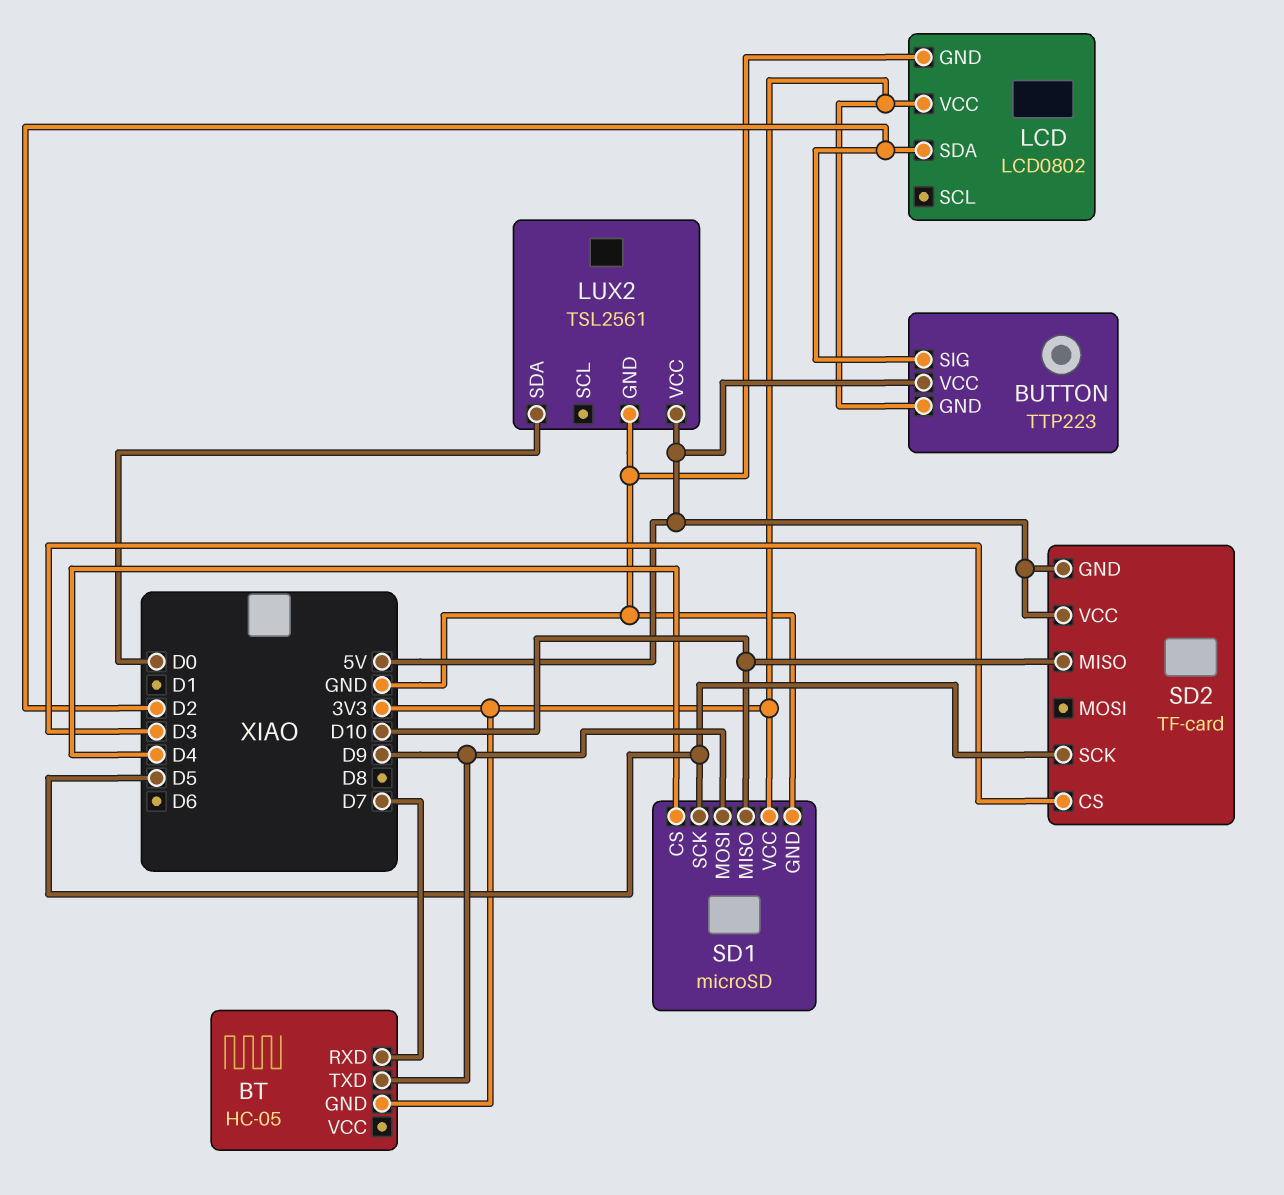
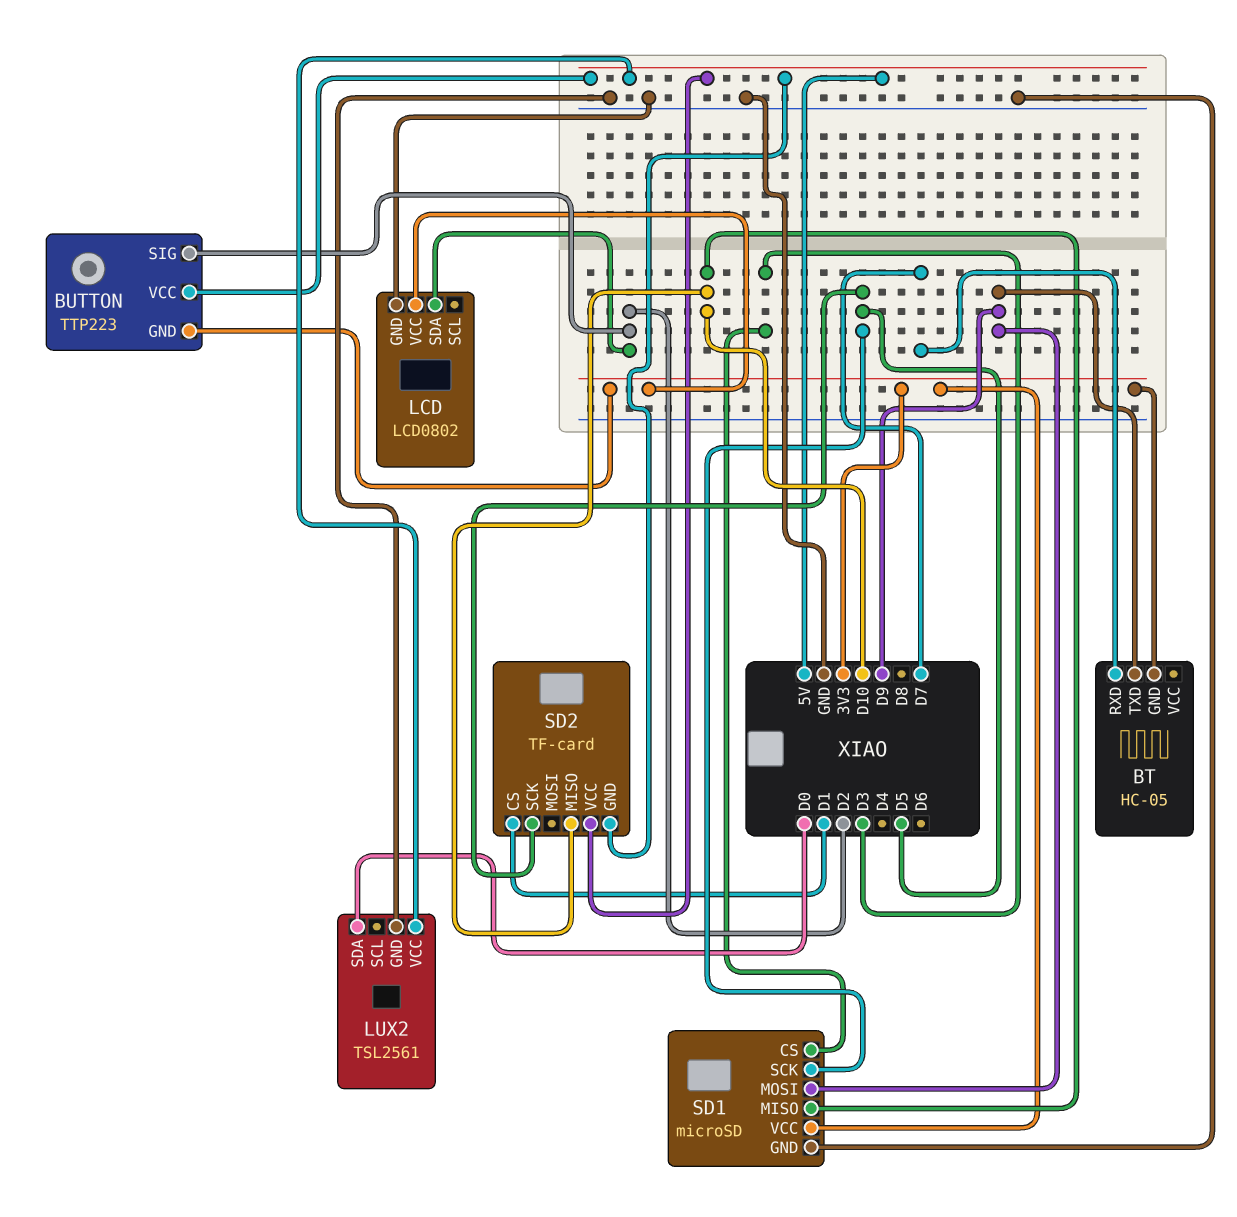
SD1 pin CS: D4 -> D3
SD2 pin CS: D3 -> D1

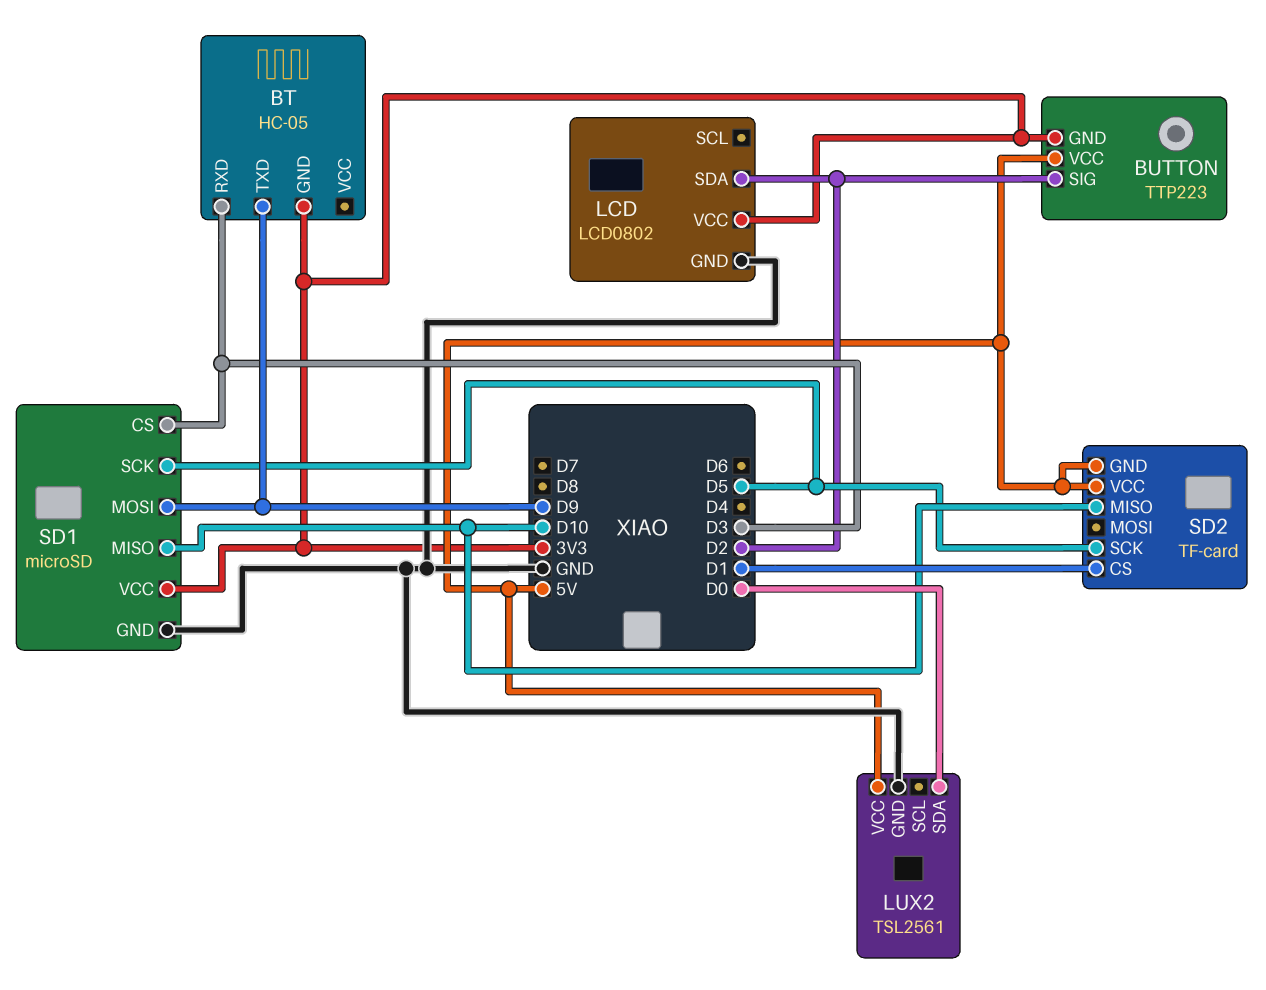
BT pin RXD: D7 -> D3

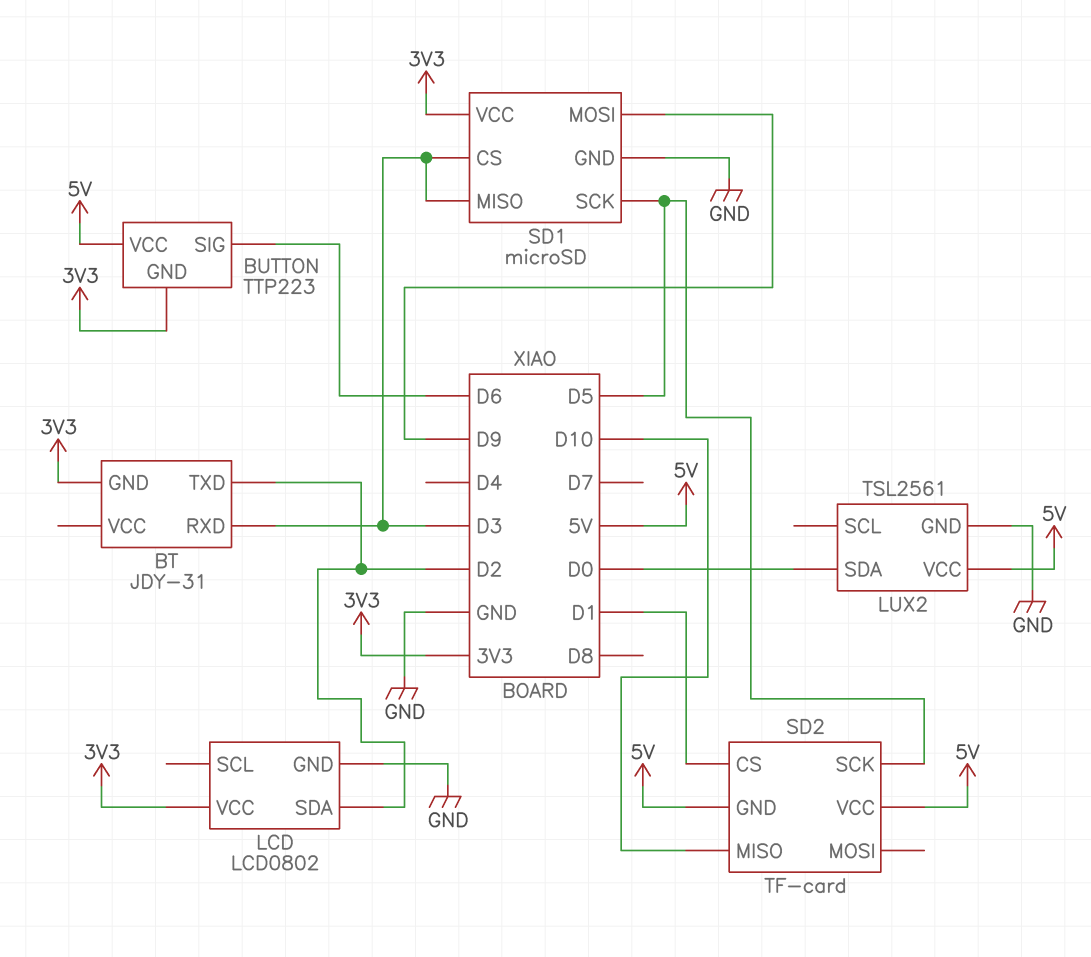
BT: HC-05 -> JDY-31
BT pin TXD: D9 -> D2
BUTTON pin SIG: D2 -> D6
SD1 pin MISO: D10 -> D3

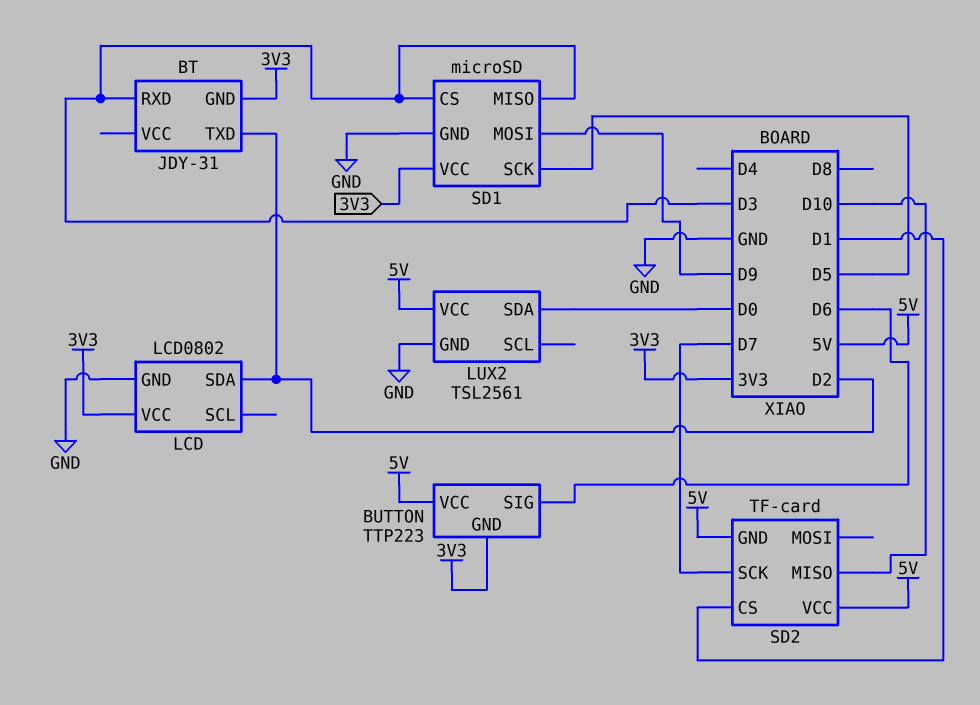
SD2 pin SCK: D5 -> D7

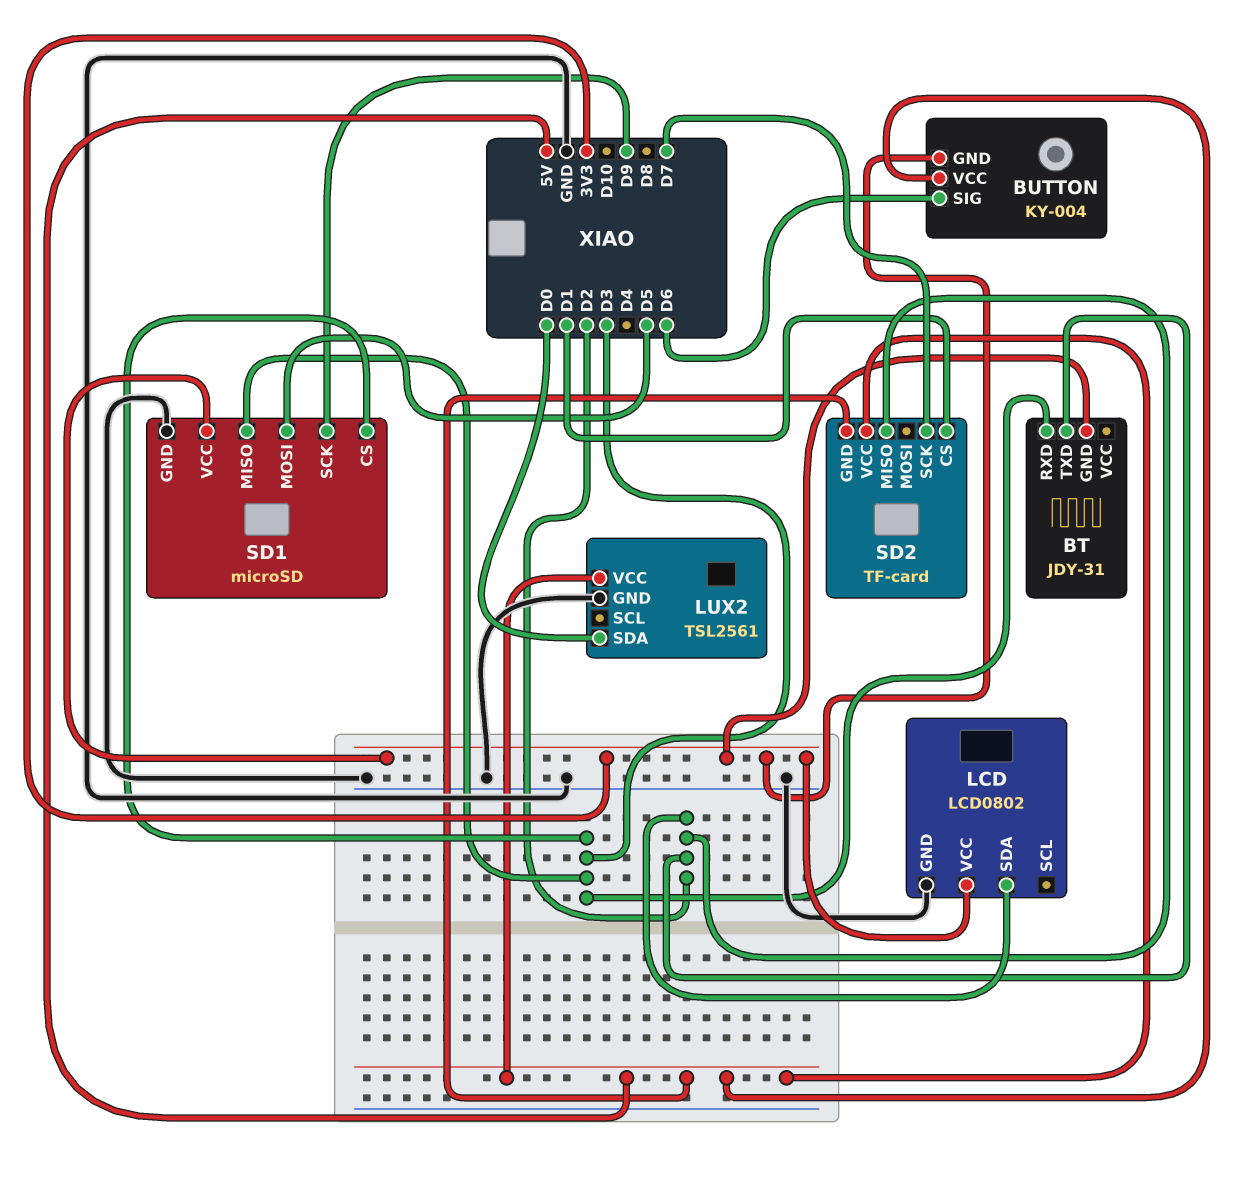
BUTTON: TTP223 -> KY-004
SD1 pin MOSI: D9 -> D5
SD1 pin SCK: D5 -> D9
SD2 pin MISO: D10 -> D2

